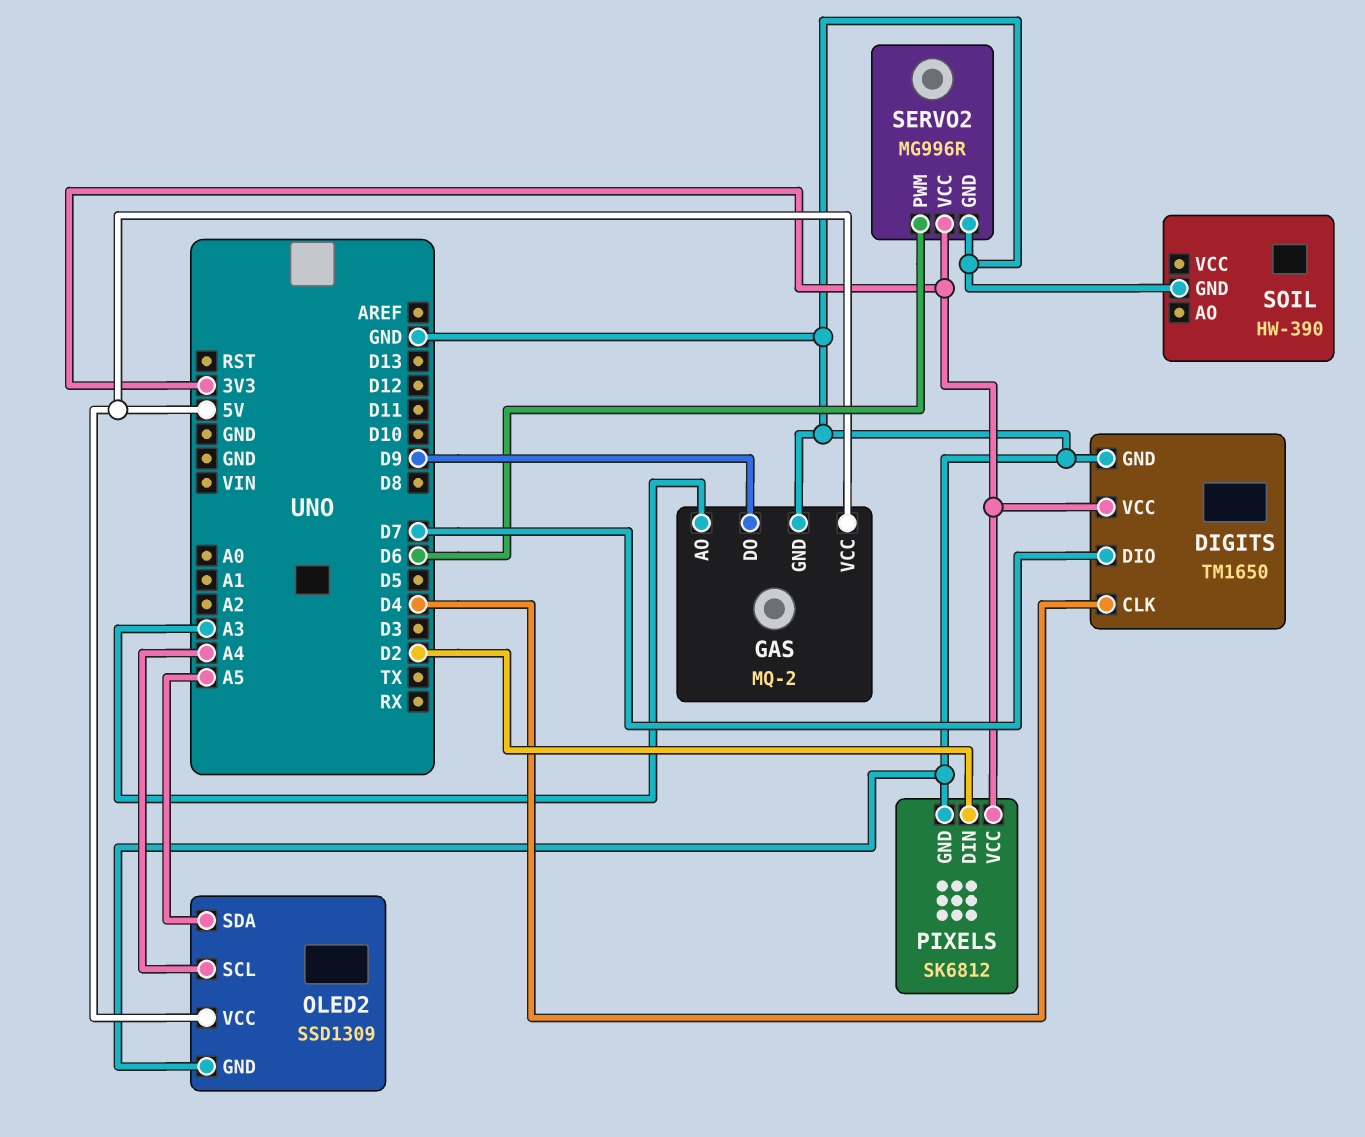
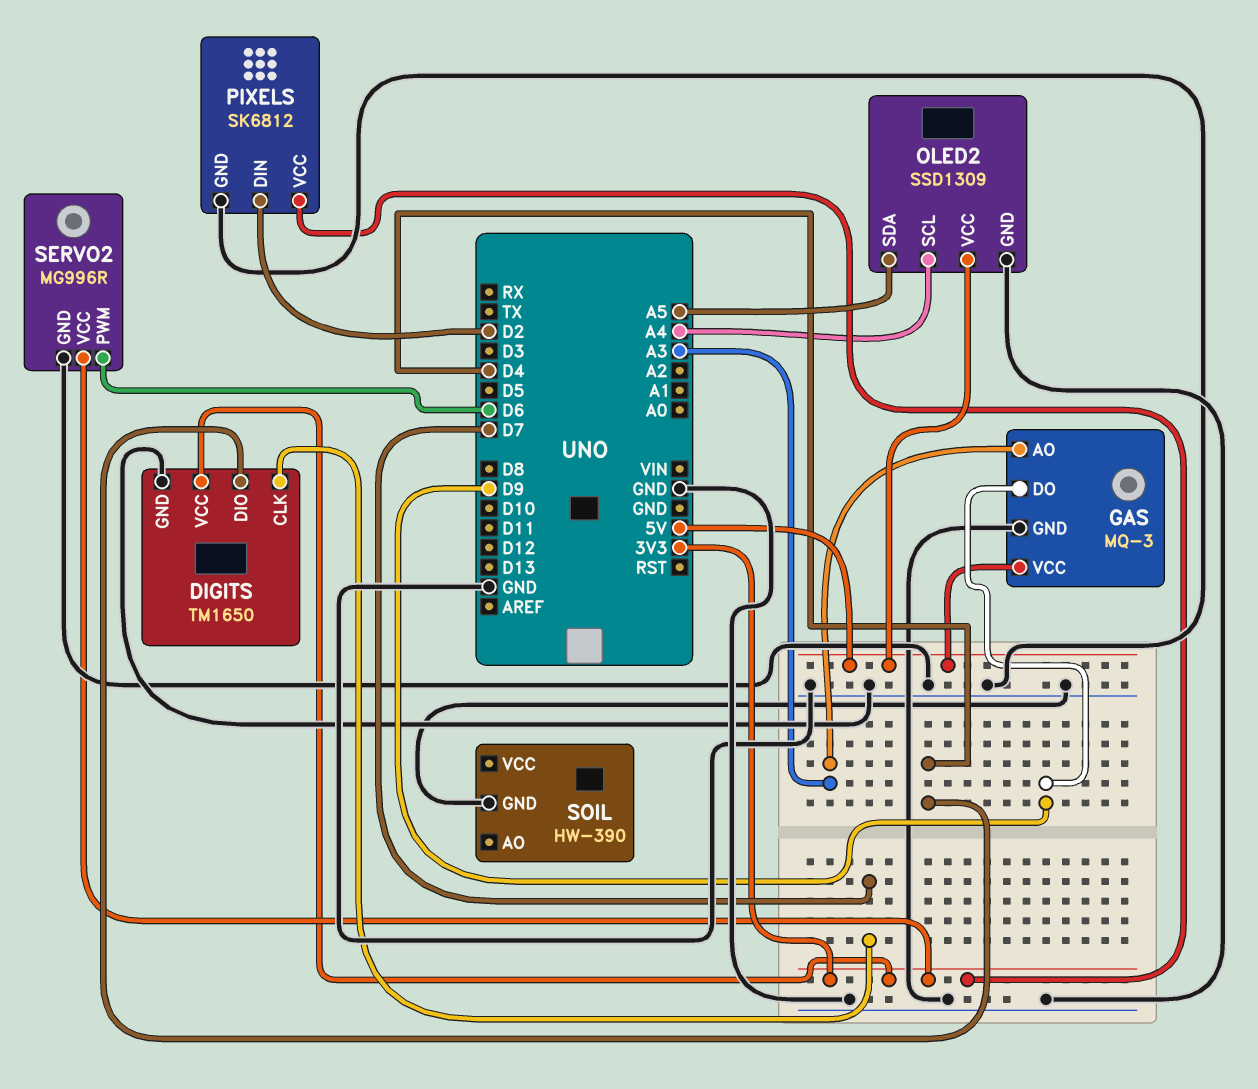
DIGITS pin CLK: D4 -> D7
DIGITS pin DIO: D7 -> D4
GAS: MQ-2 -> MQ-3

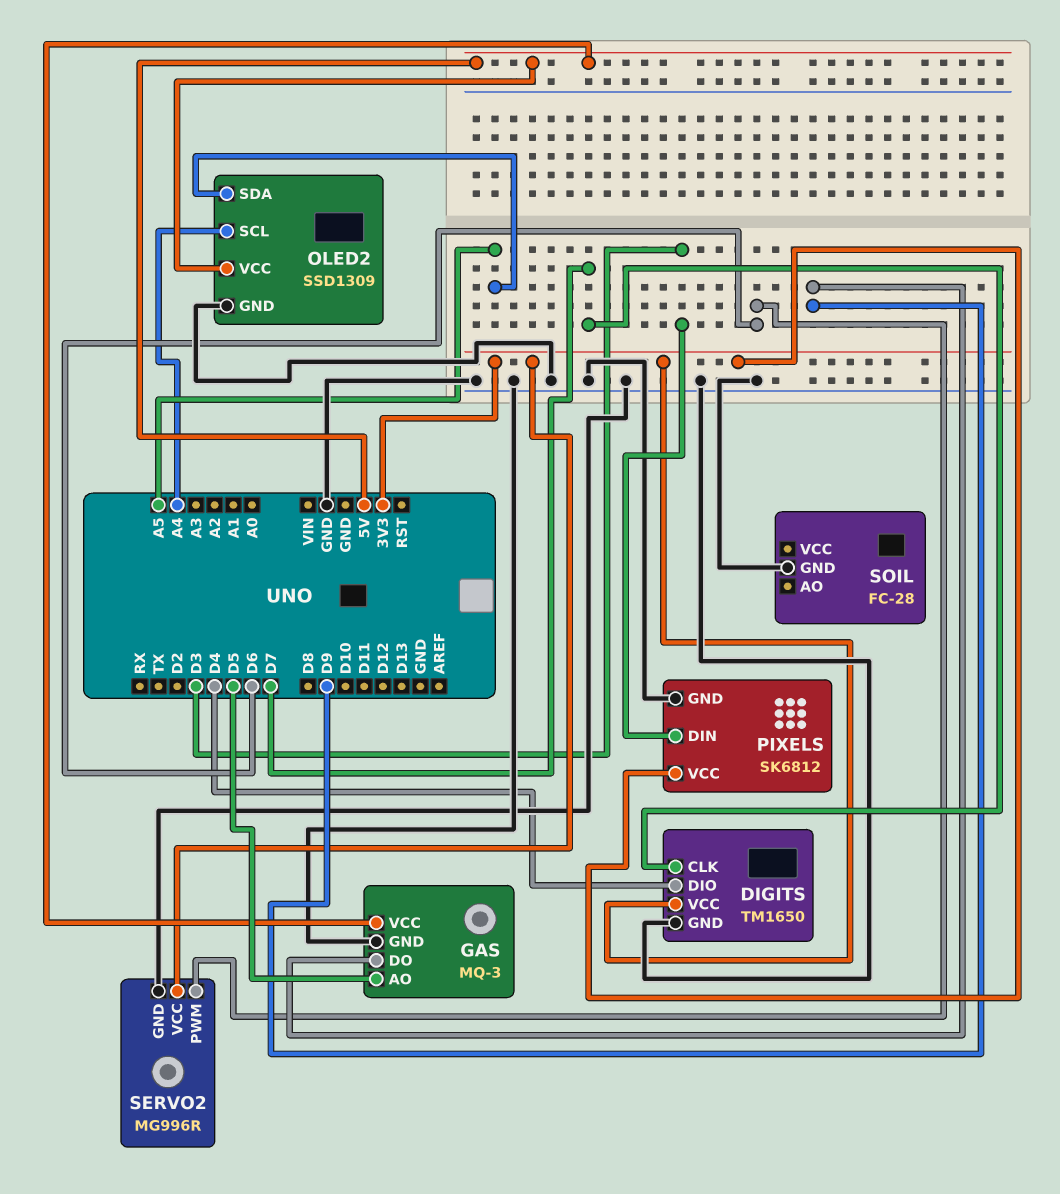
GAS pin AO: A3 -> D5
PIXELS pin DIN: D2 -> D3
SOIL: HW-390 -> FC-28

